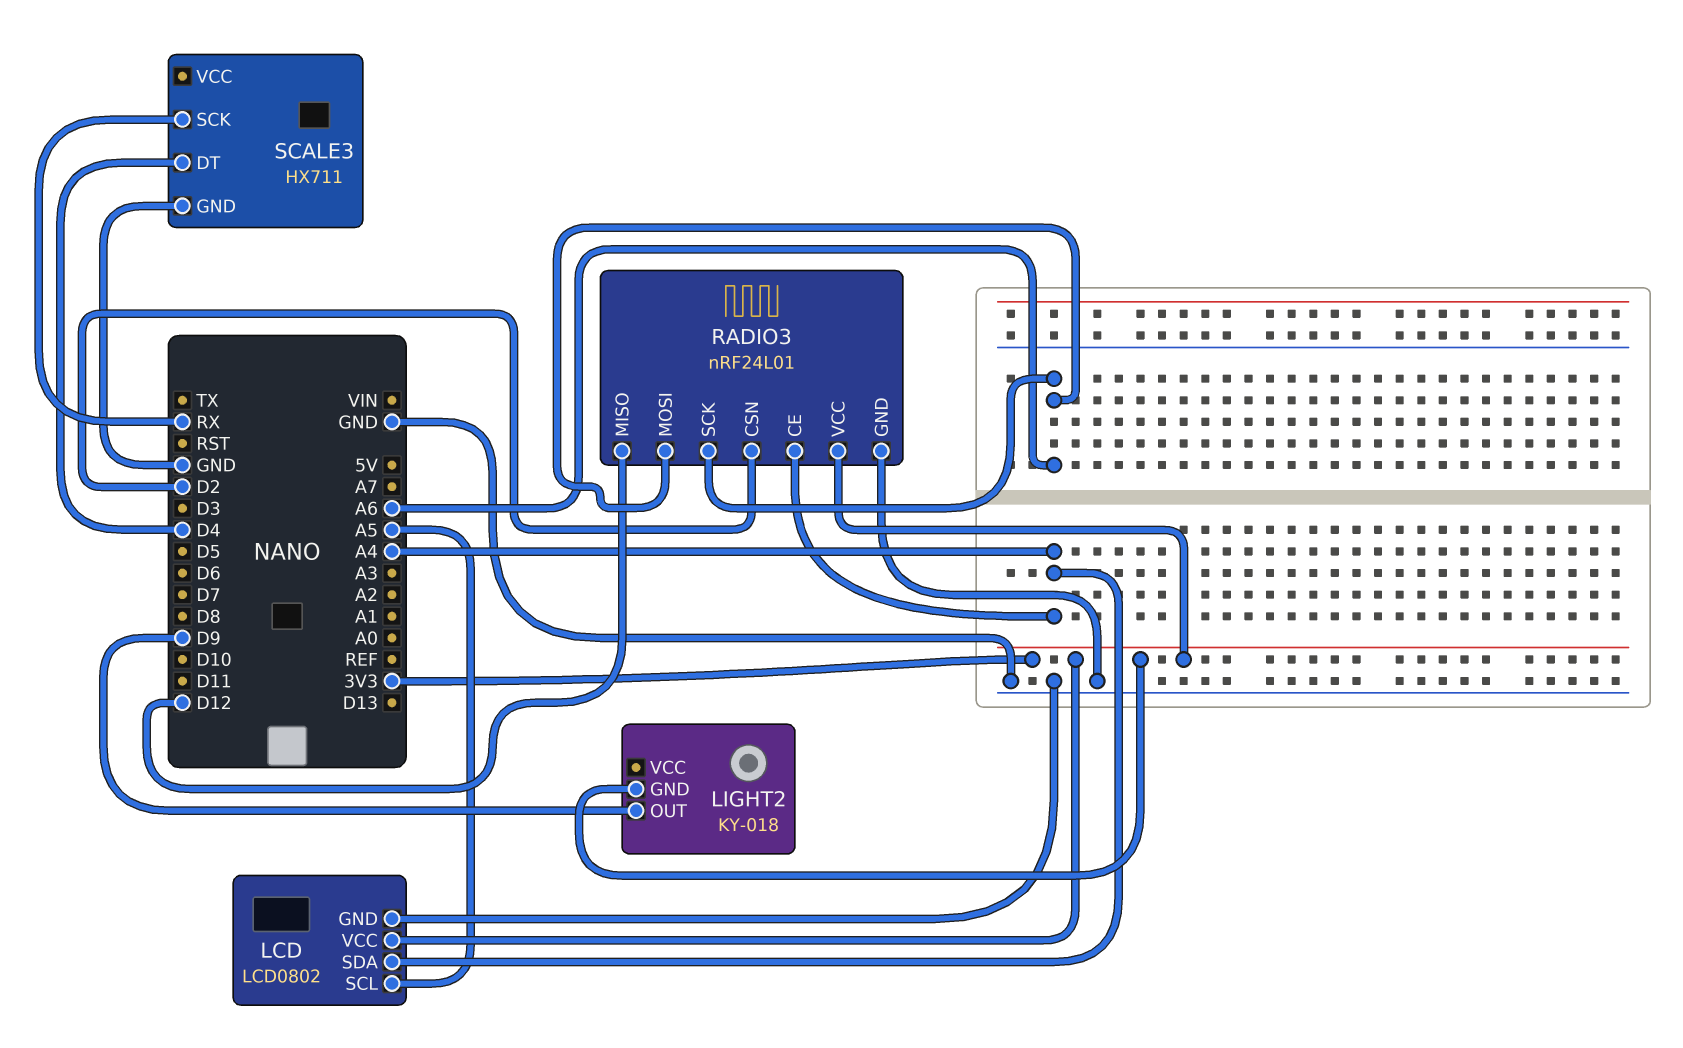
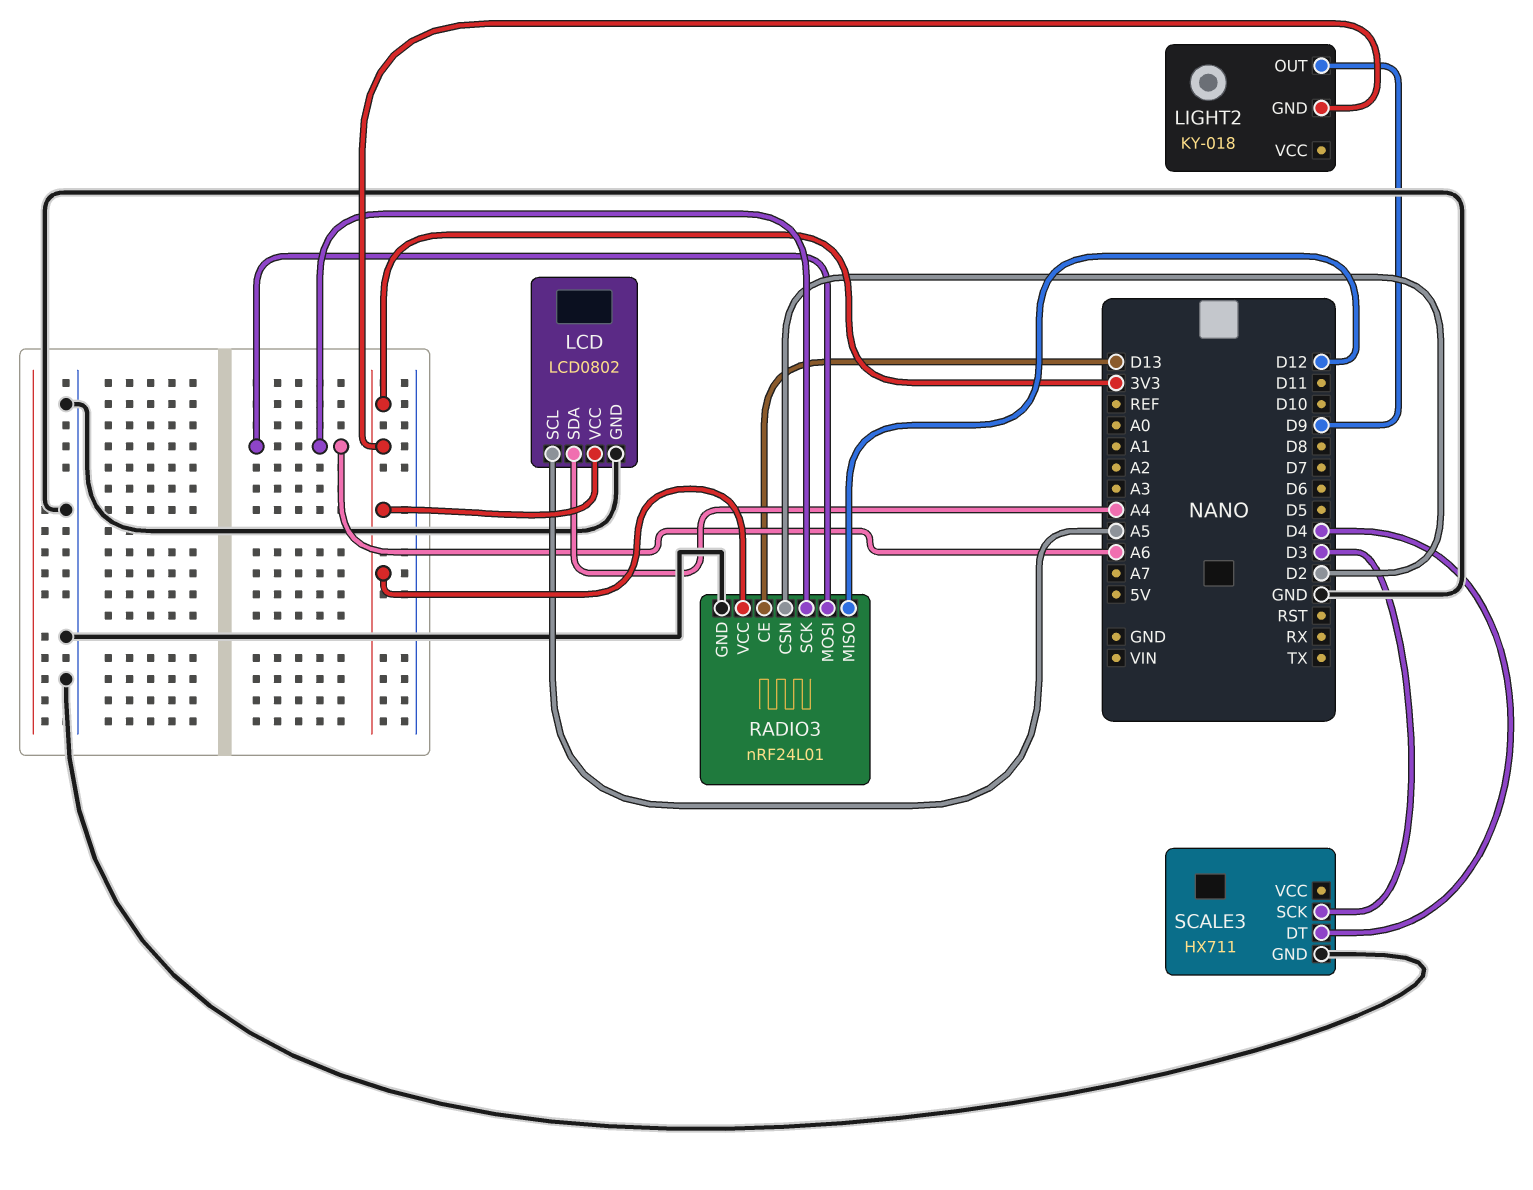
RADIO3 pin CE: A4 -> D13
SCALE3 pin SCK: RX -> D3

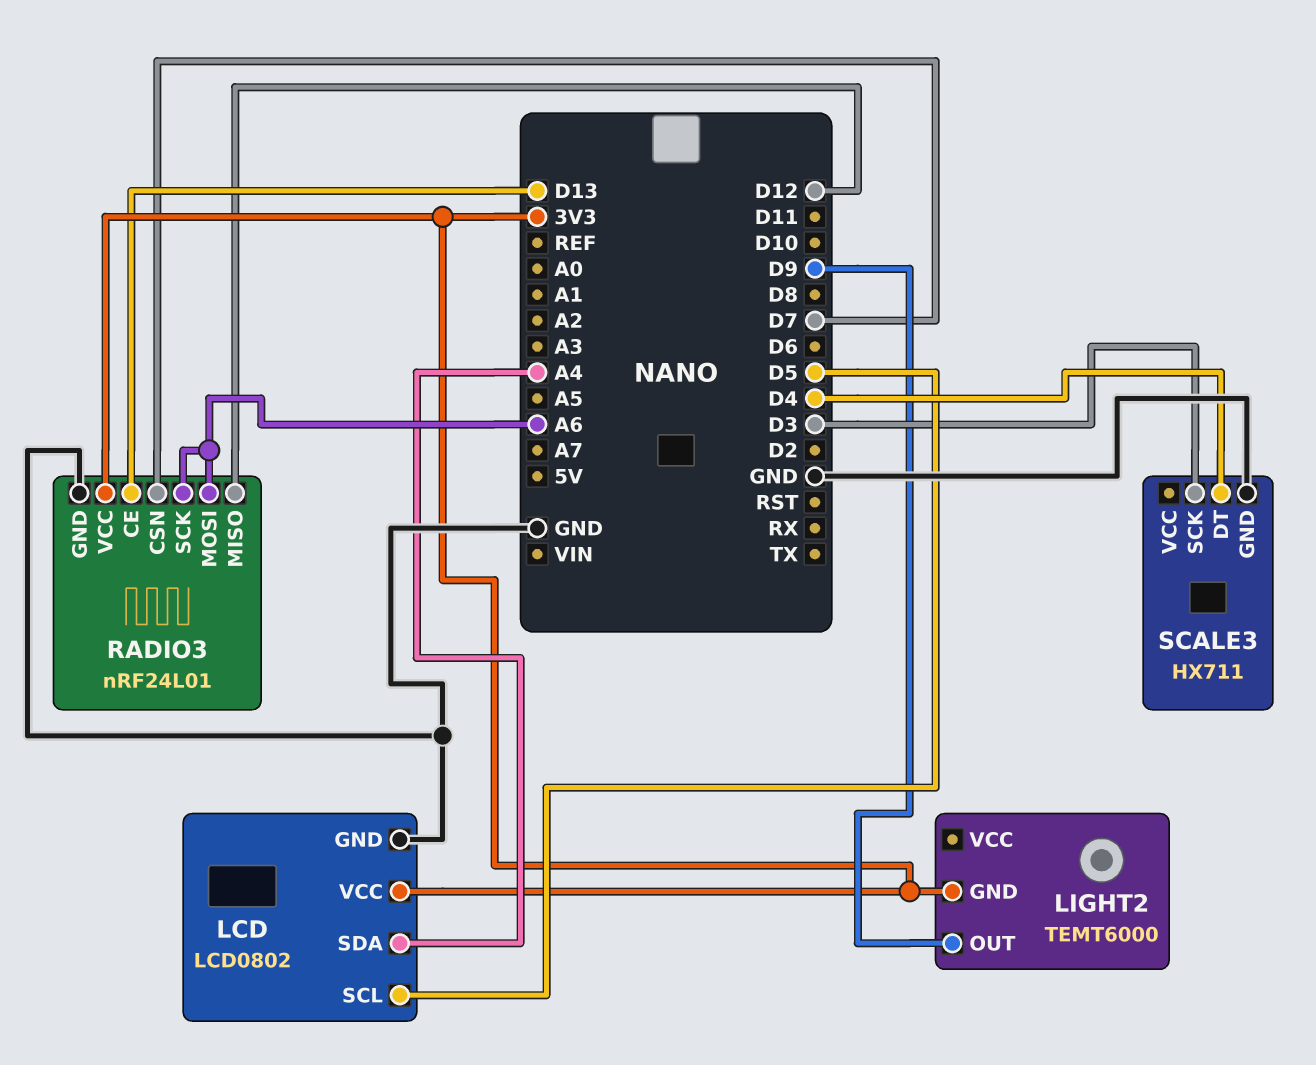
LCD pin SCL: A5 -> D5
LIGHT2: KY-018 -> TEMT6000
RADIO3 pin CSN: D2 -> D7

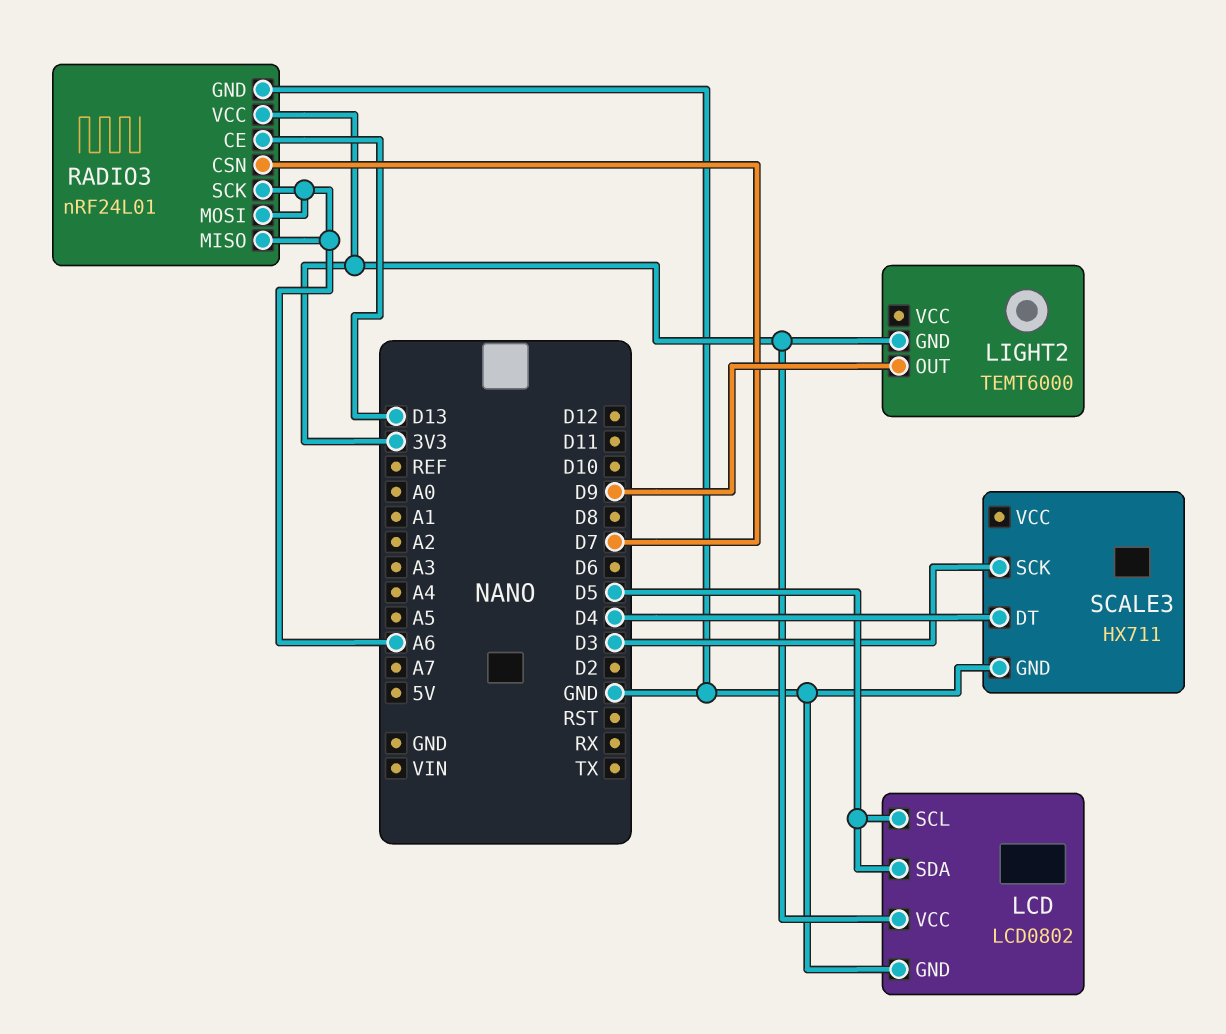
LCD pin SDA: A4 -> D5
RADIO3 pin MISO: D12 -> A6

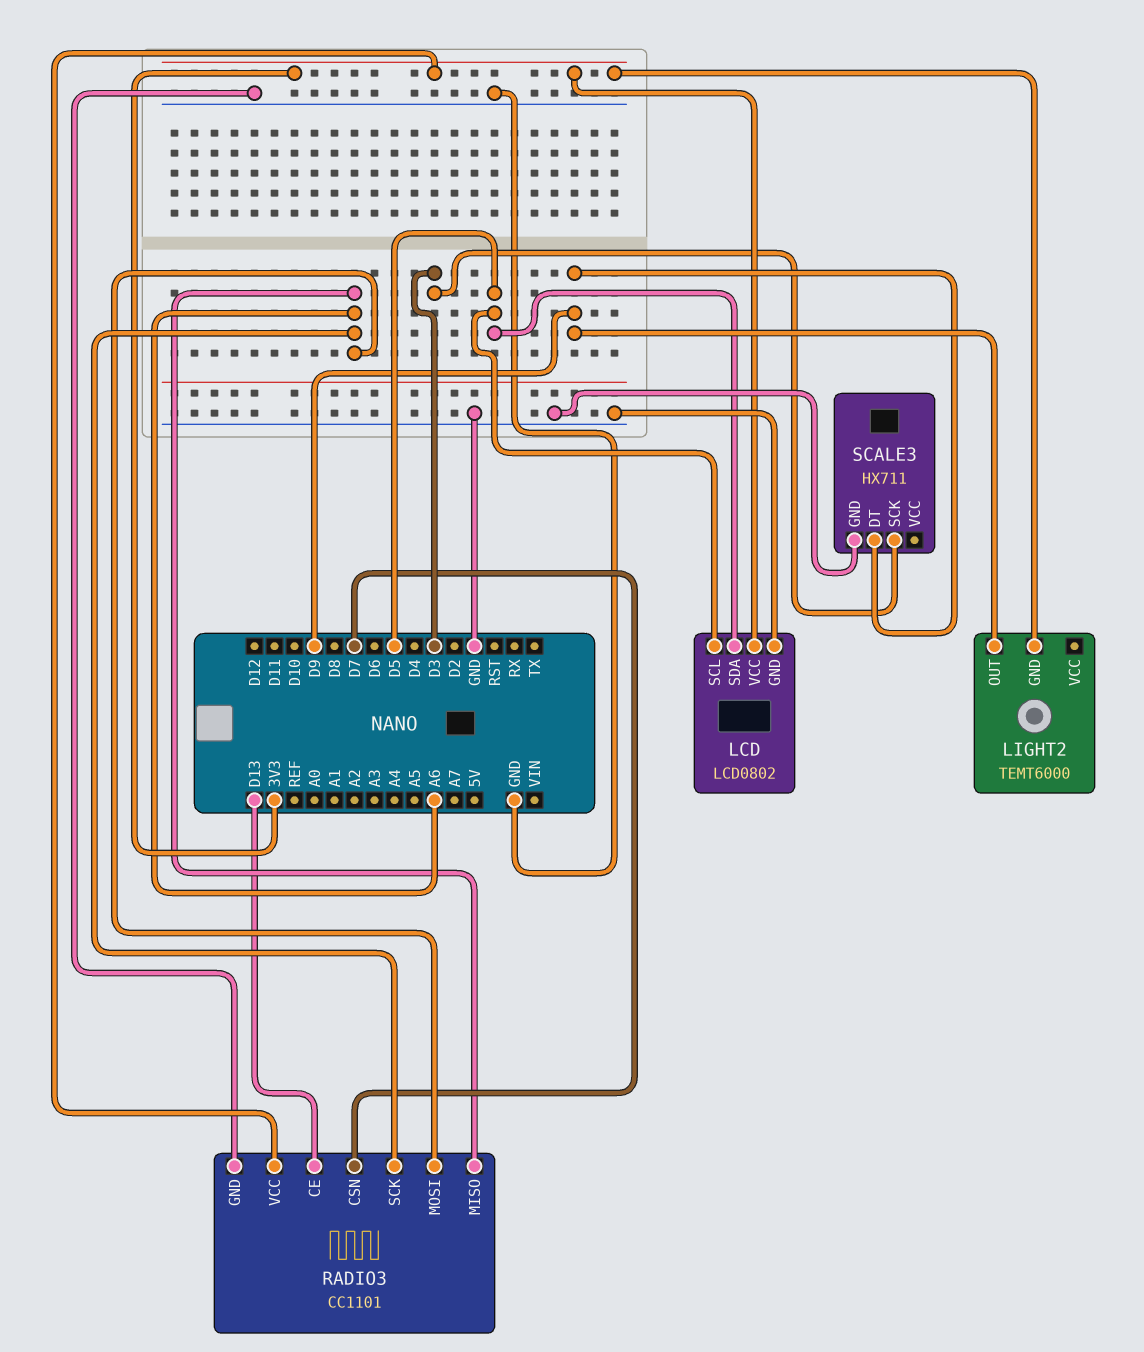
RADIO3: nRF24L01 -> CC1101
SCALE3 pin DT: D4 -> D9

